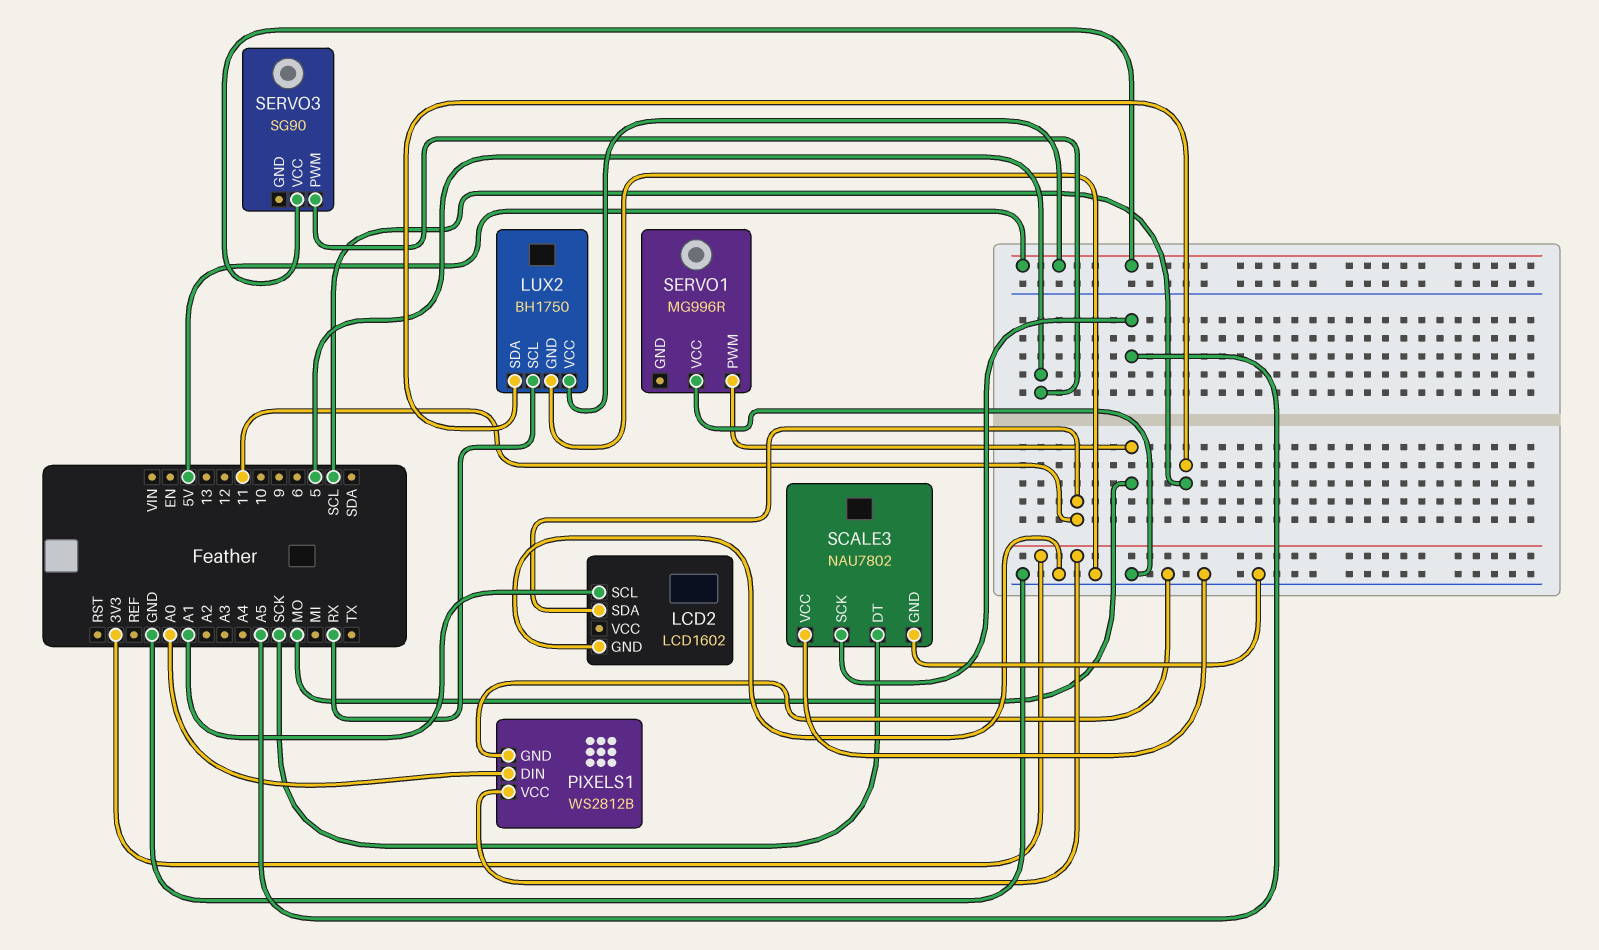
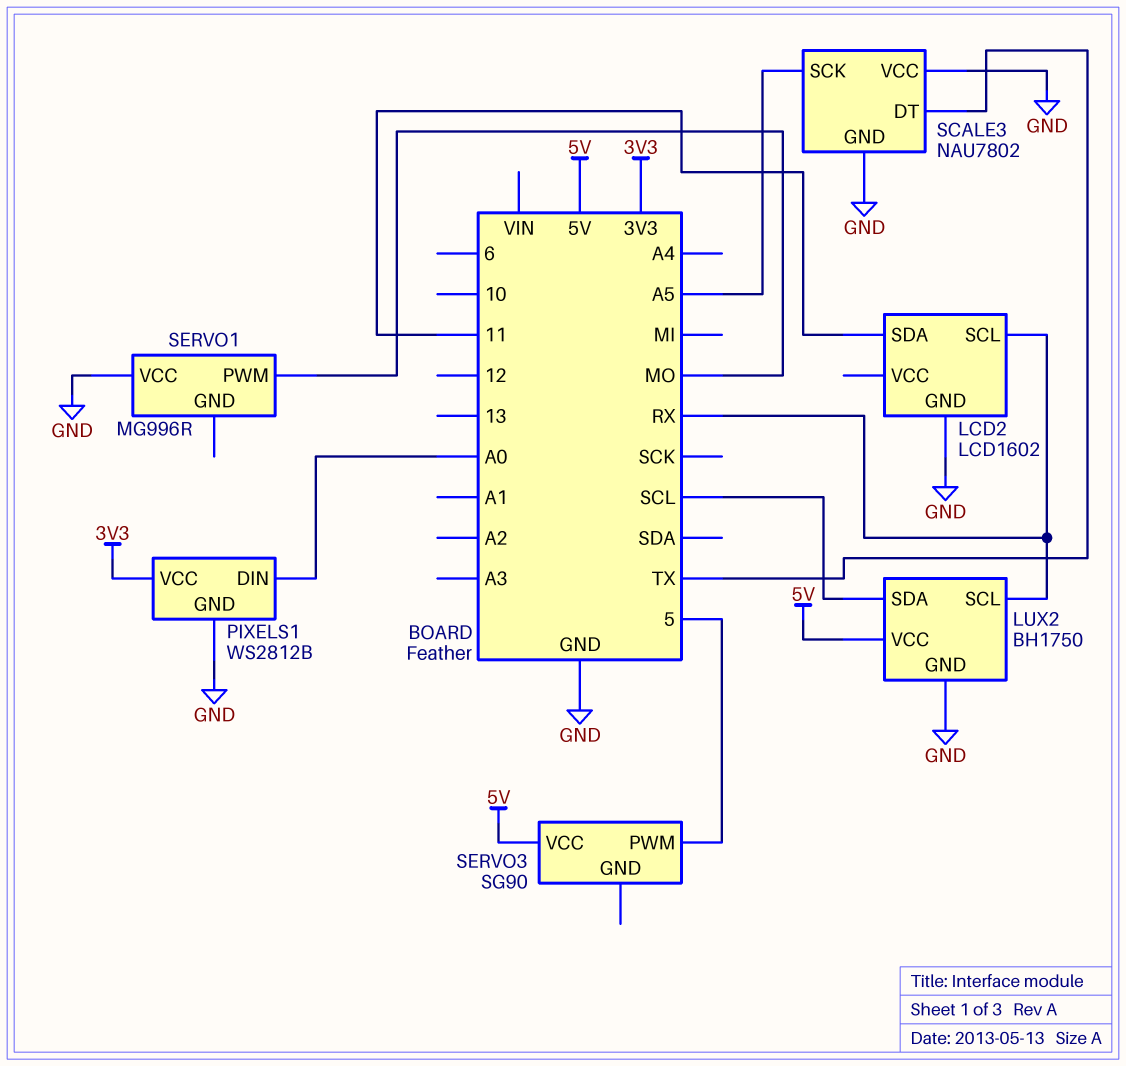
LCD2 pin SCL: A1 -> RX
SCALE3 pin DT: SCK -> TX

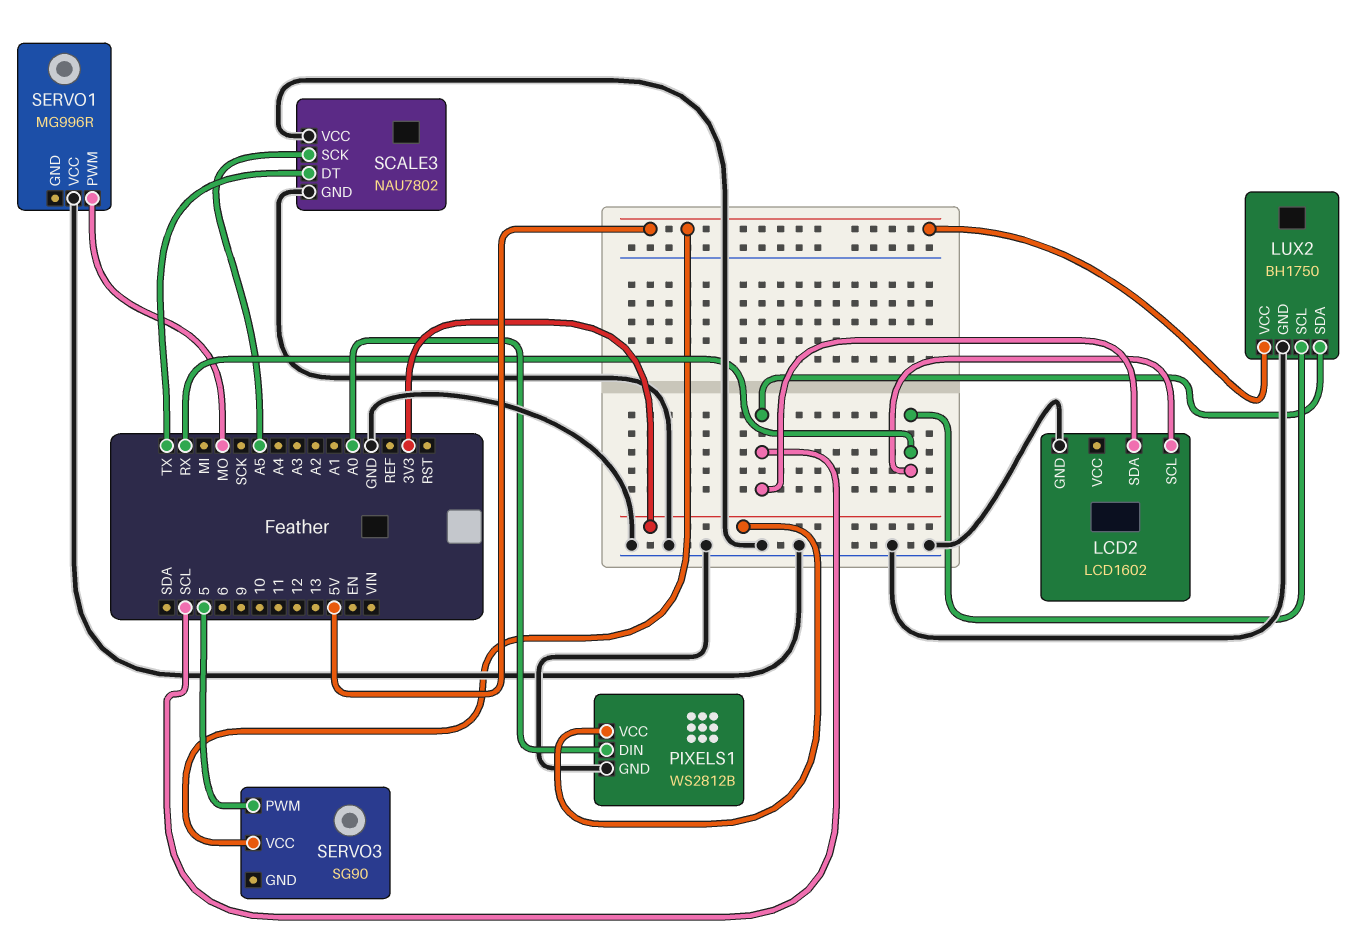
LCD2 pin SDA: 11 -> SCL

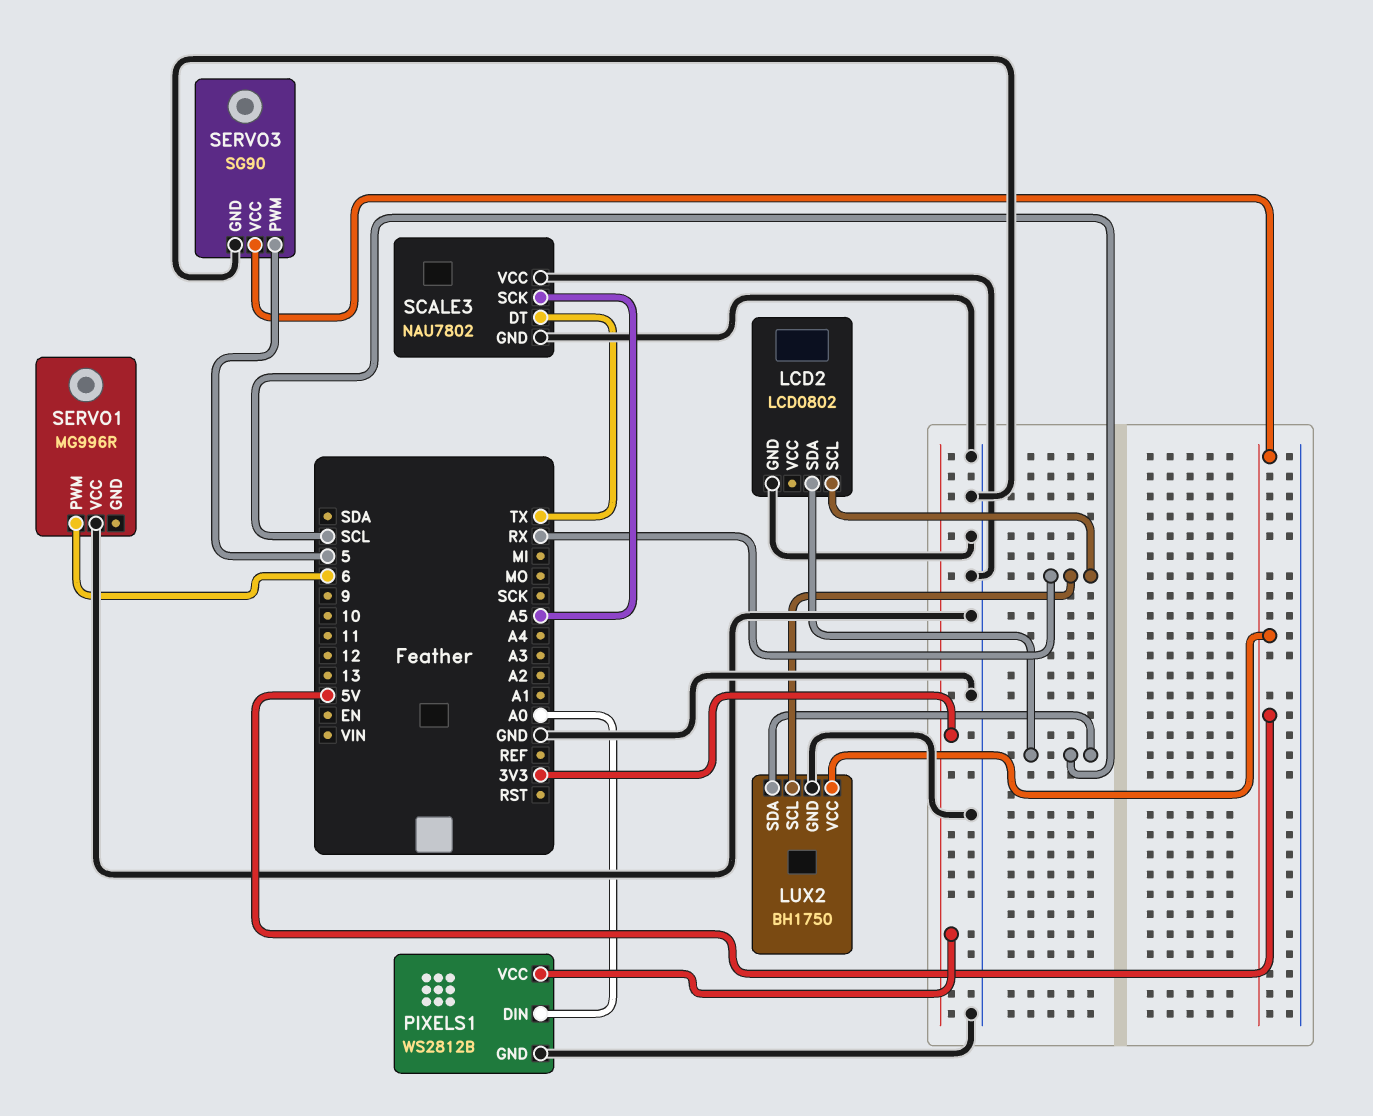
LCD2: LCD1602 -> LCD0802
SERVO1 pin PWM: MO -> 6
SERVO3 pin GND: none -> GND

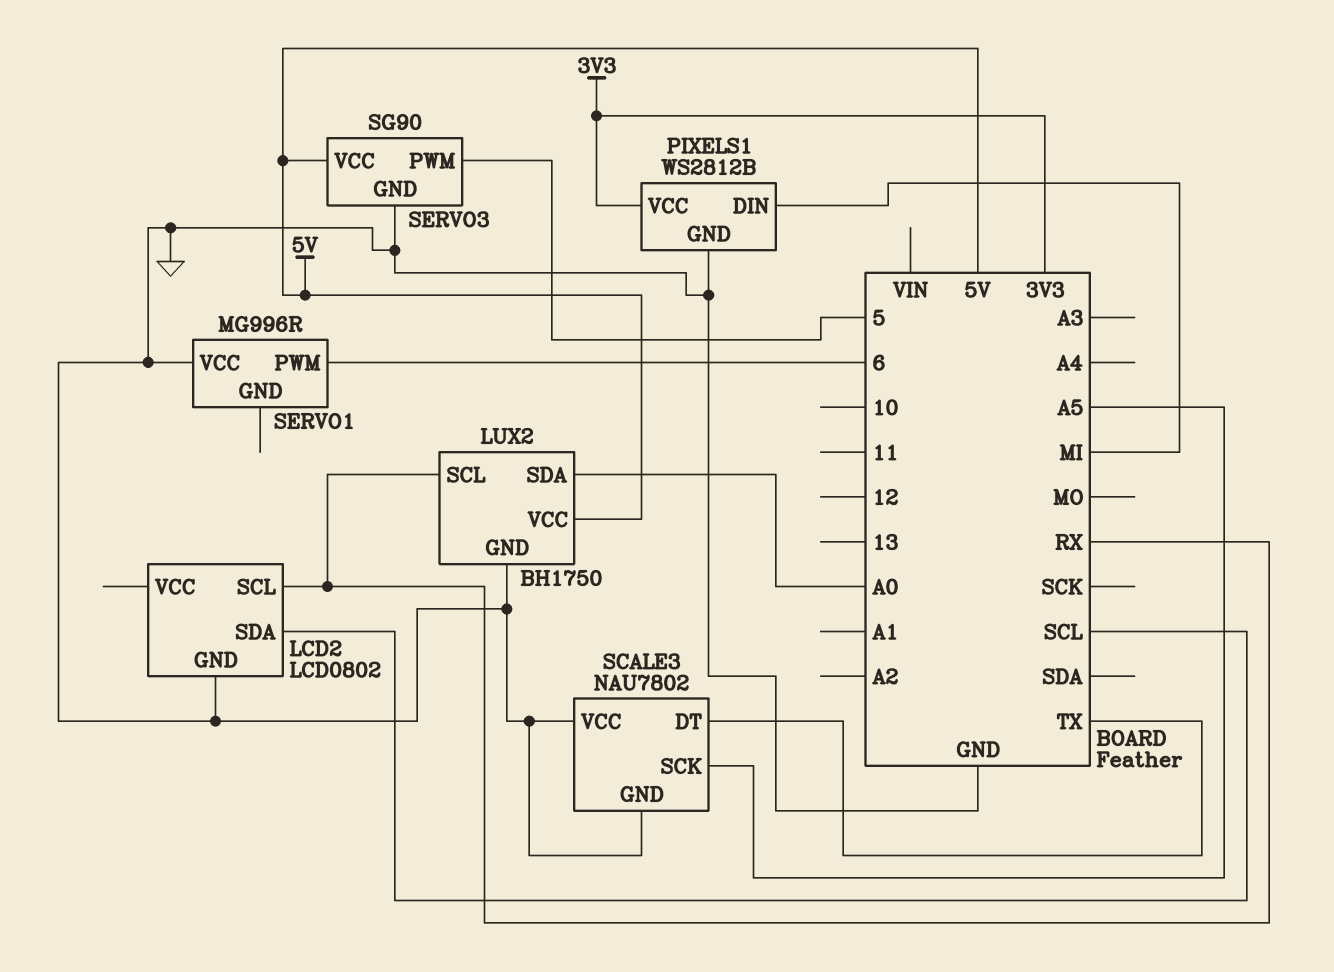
LUX2 pin SDA: SCL -> A0
PIXELS1 pin DIN: A0 -> MI

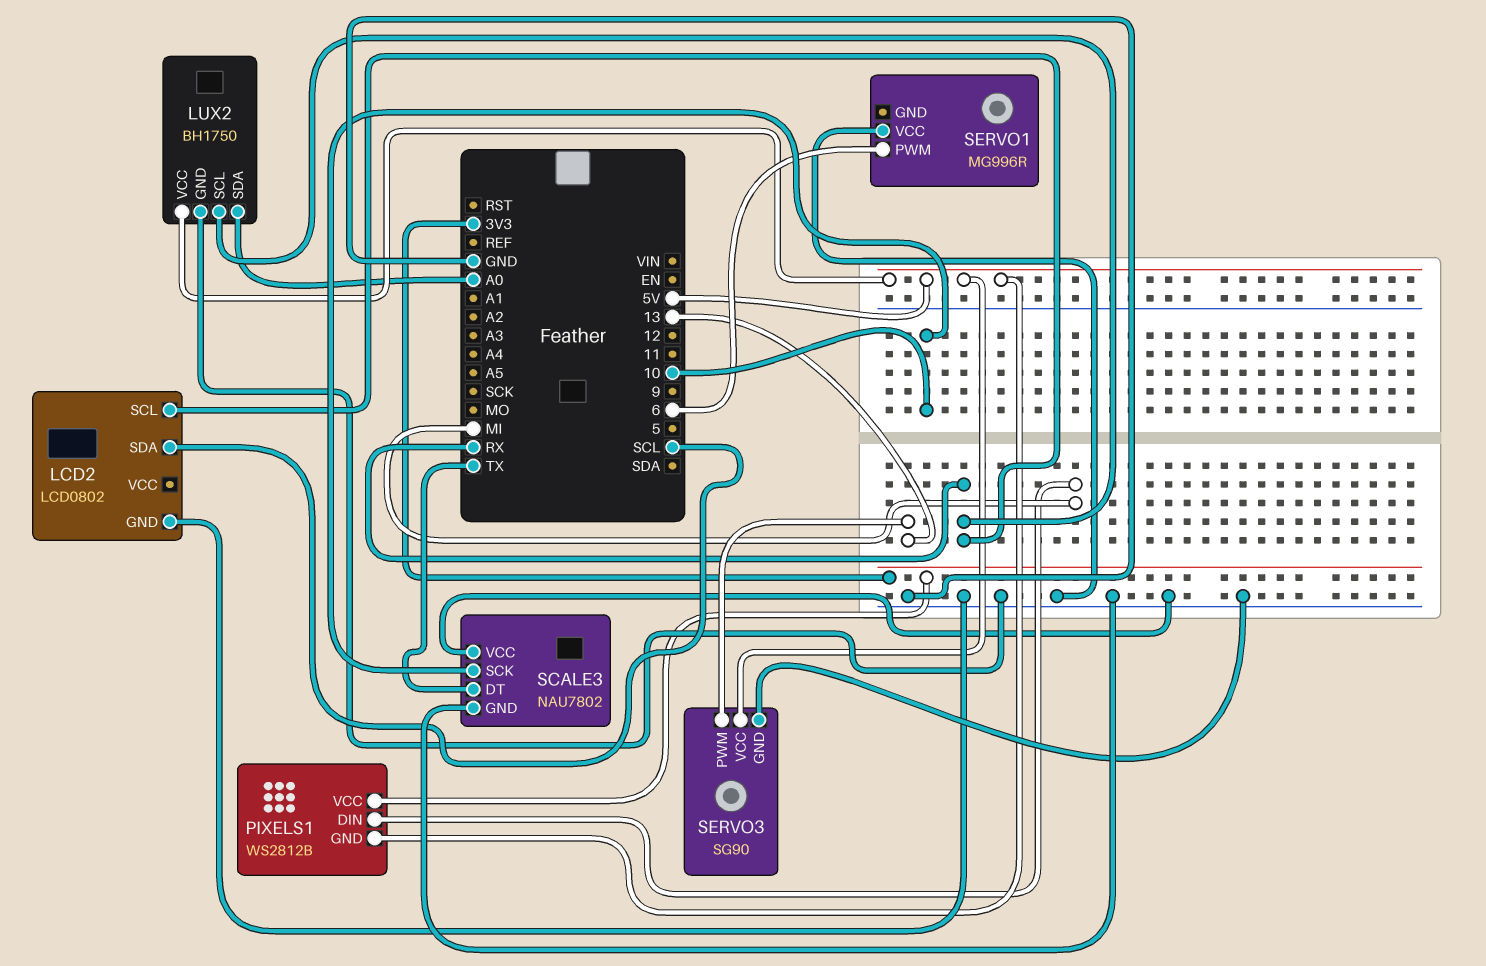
PIXELS1 pin GND: GND -> 5V
SCALE3 pin SCK: A5 -> 10
SERVO3 pin PWM: 5 -> 13

